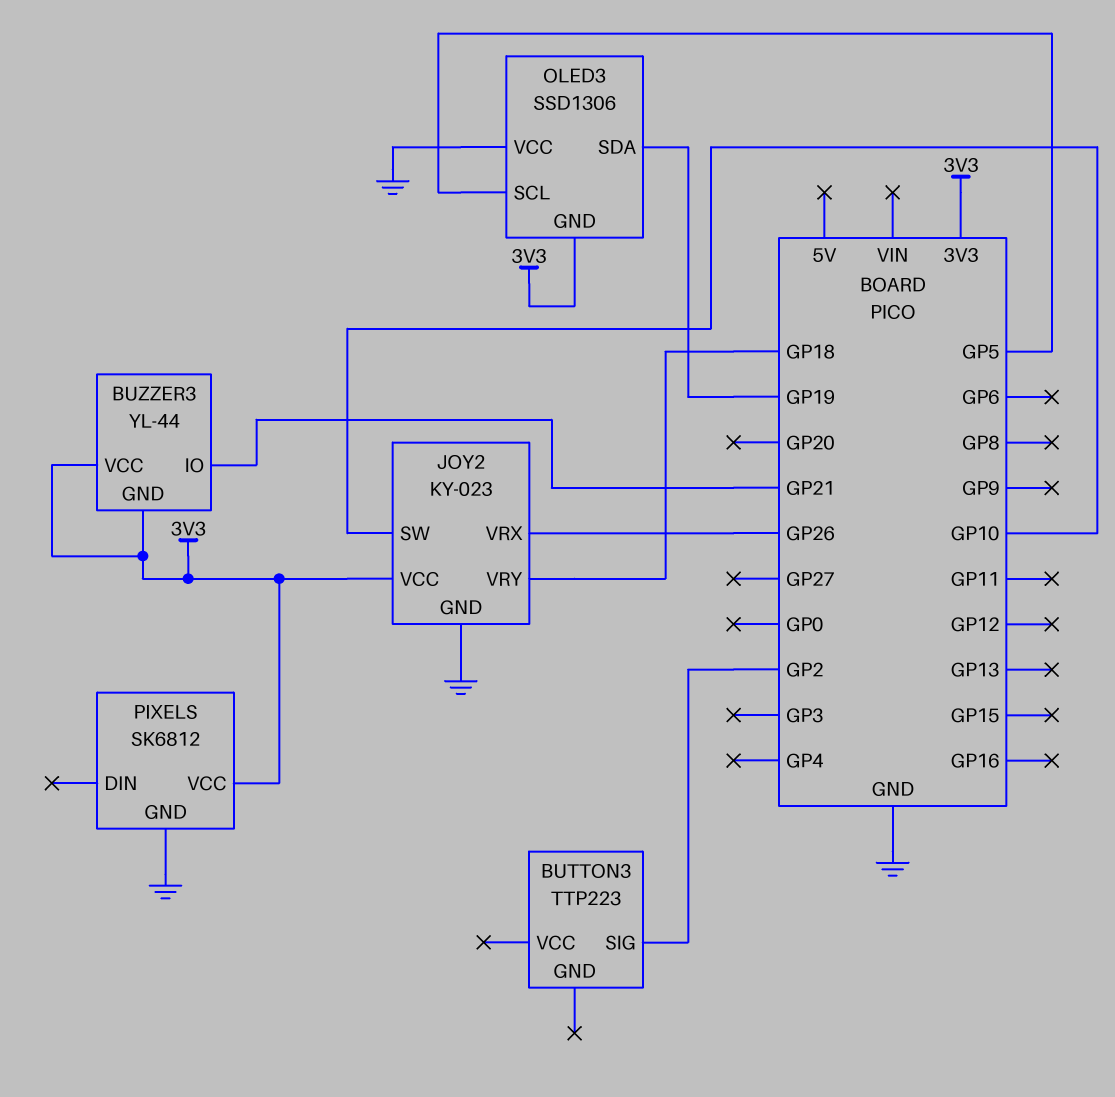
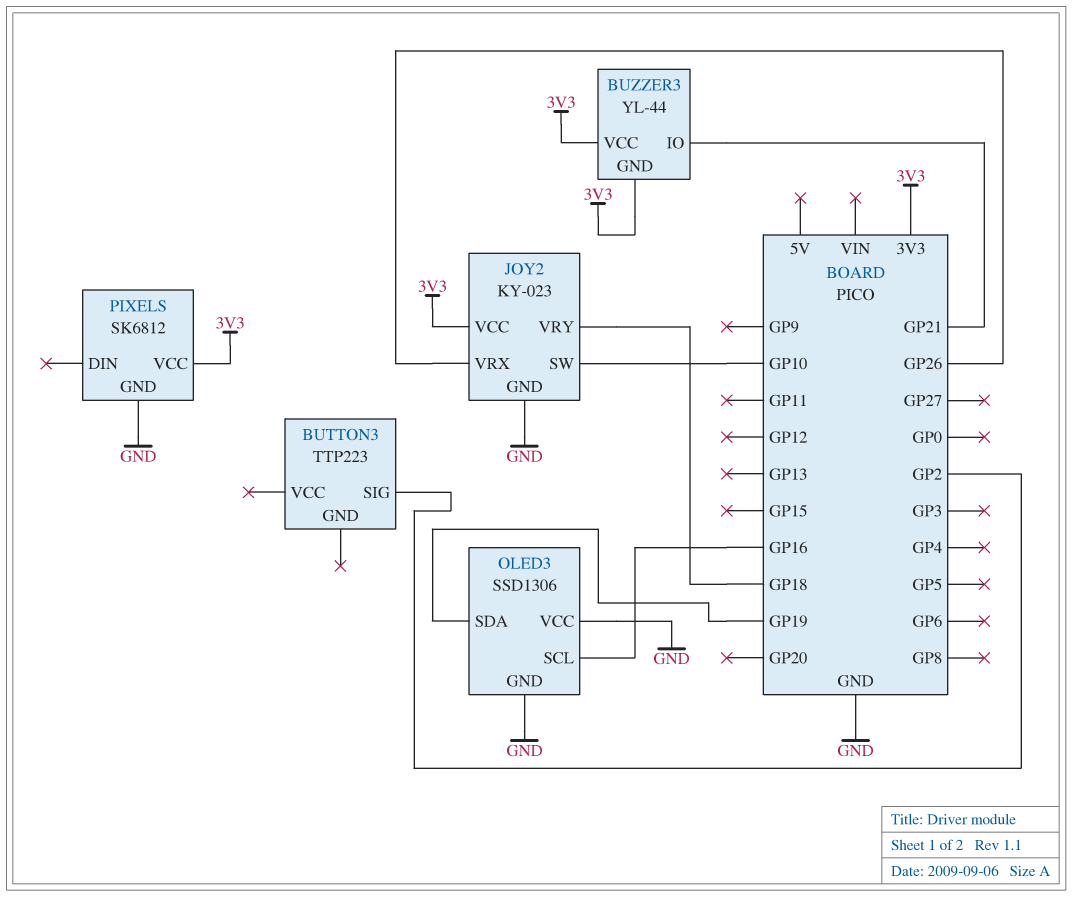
OLED3 pin GND: 3V3 -> GND
OLED3 pin SCL: GP5 -> GP16

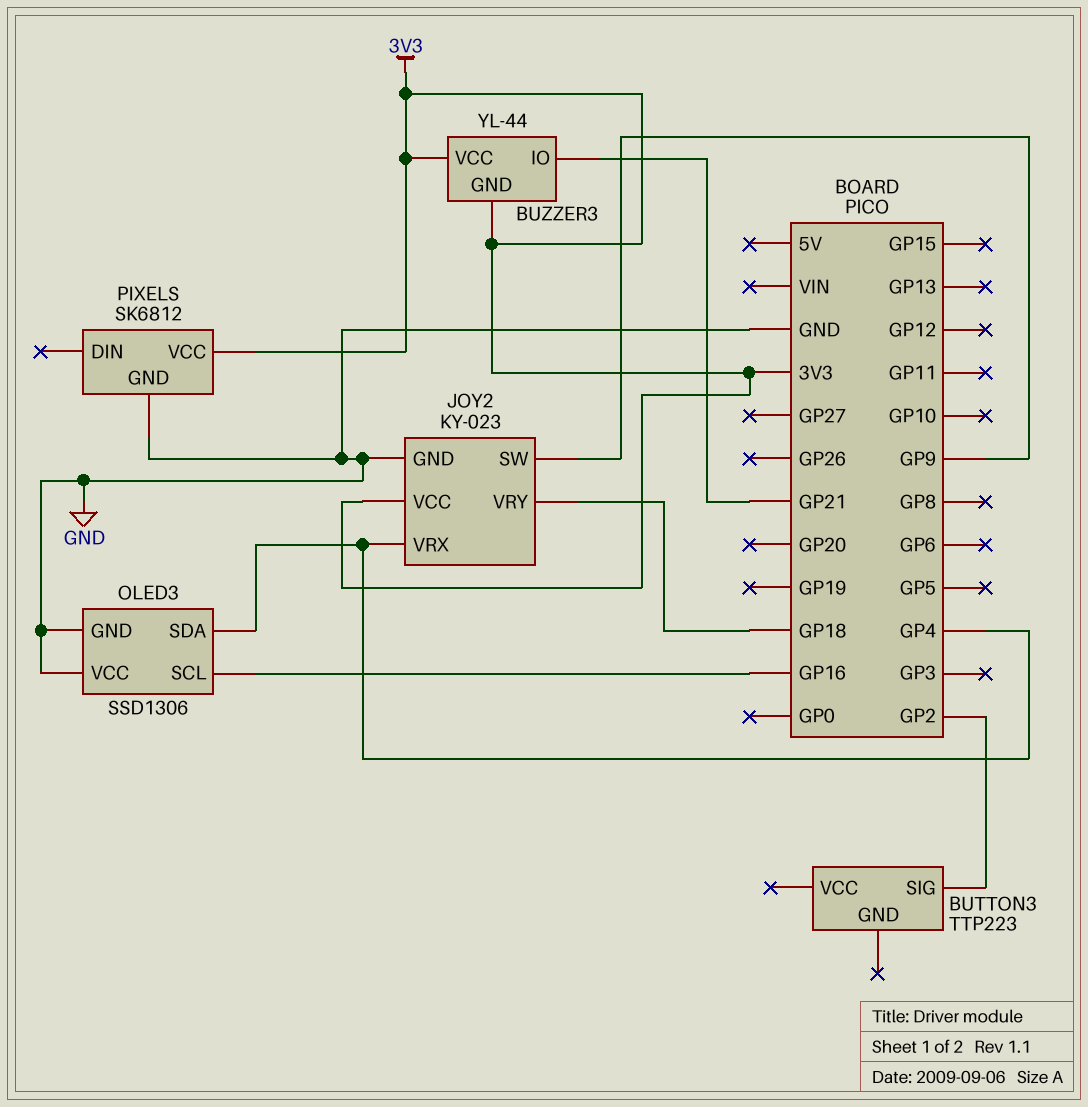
JOY2 pin SW: GP10 -> GP9
JOY2 pin VRX: GP26 -> GP4
OLED3 pin SDA: GP19 -> GP4

